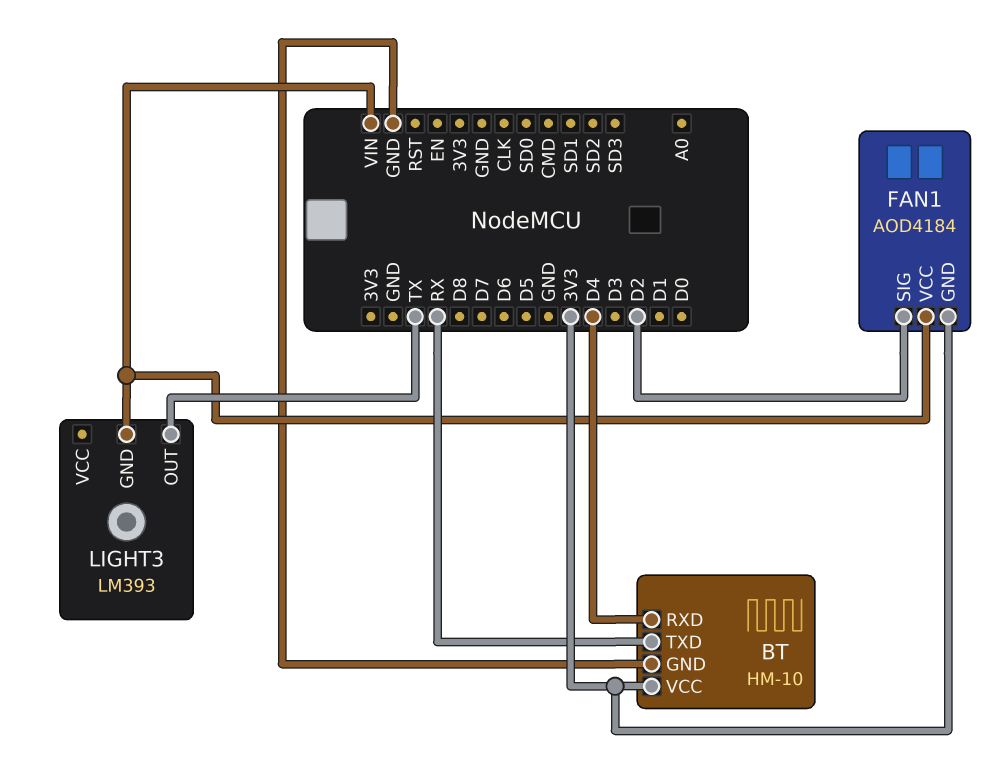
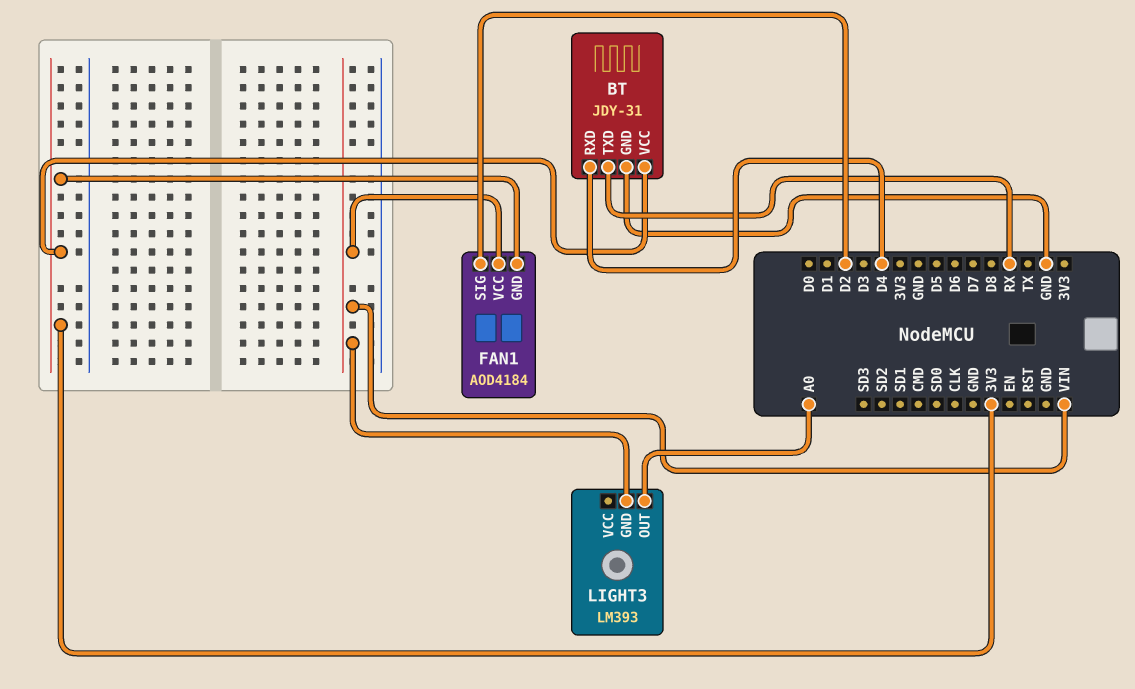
BT: HM-10 -> JDY-31
LIGHT3 pin OUT: TX -> A0

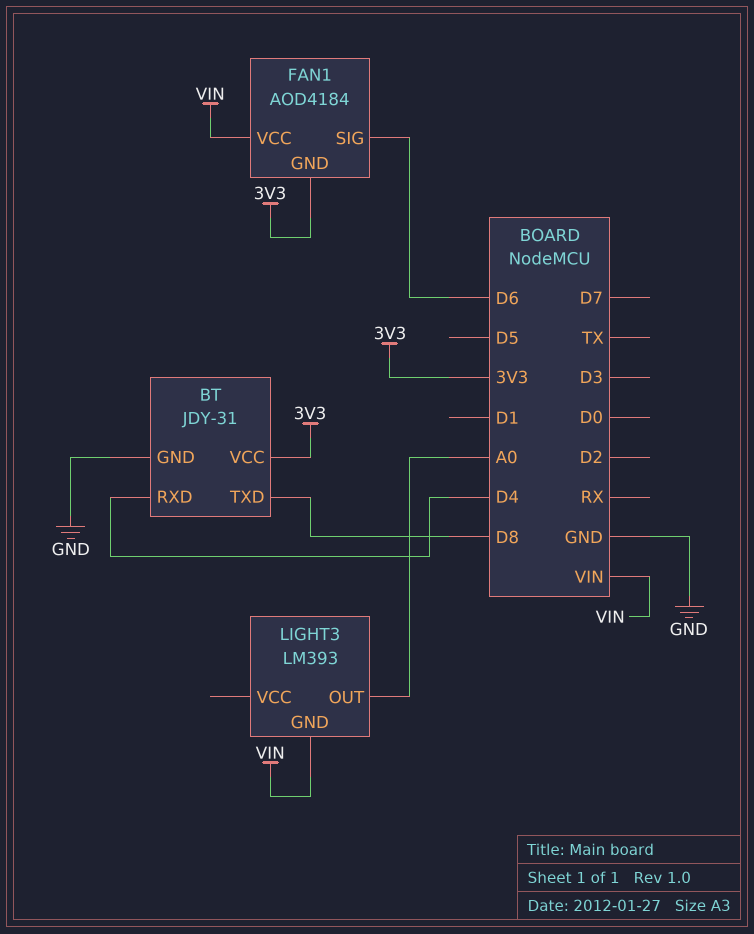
BT pin TXD: RX -> D8
FAN1 pin SIG: D2 -> D6

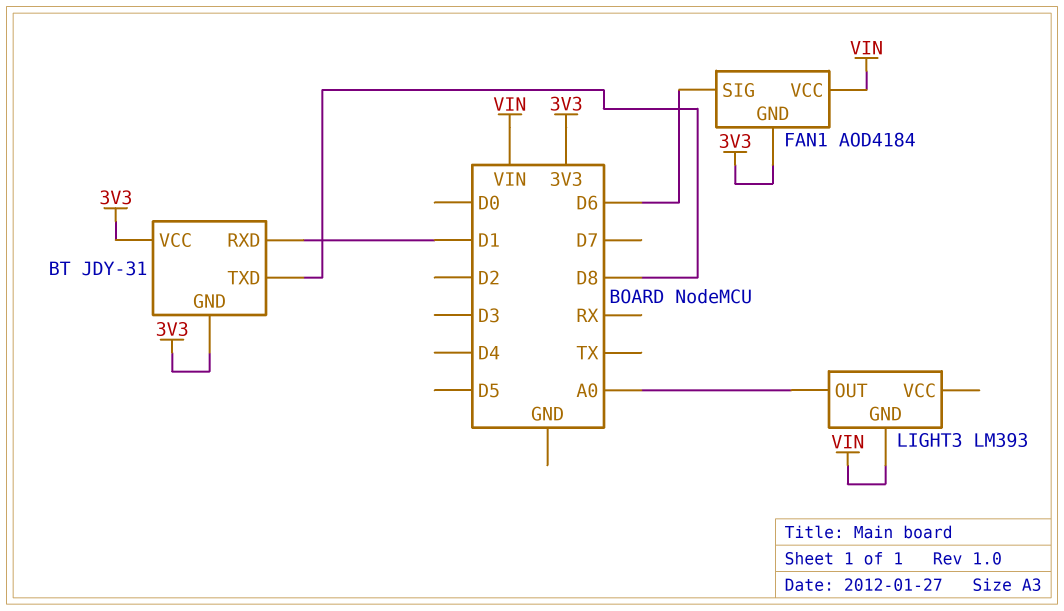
BT pin GND: GND -> 3V3
BT pin RXD: D4 -> D1

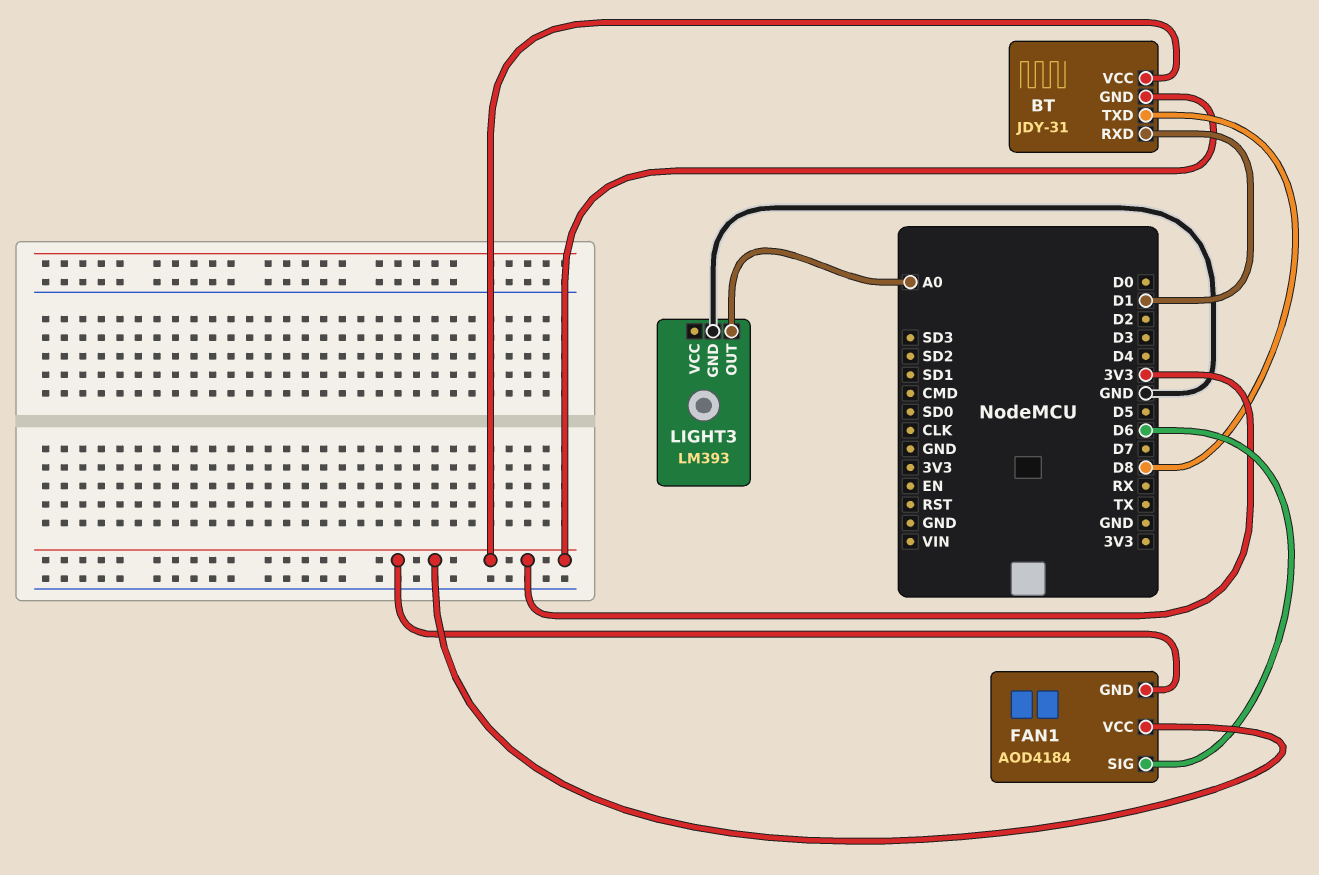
FAN1 pin VCC: VIN -> 3V3
LIGHT3 pin GND: VIN -> GND

